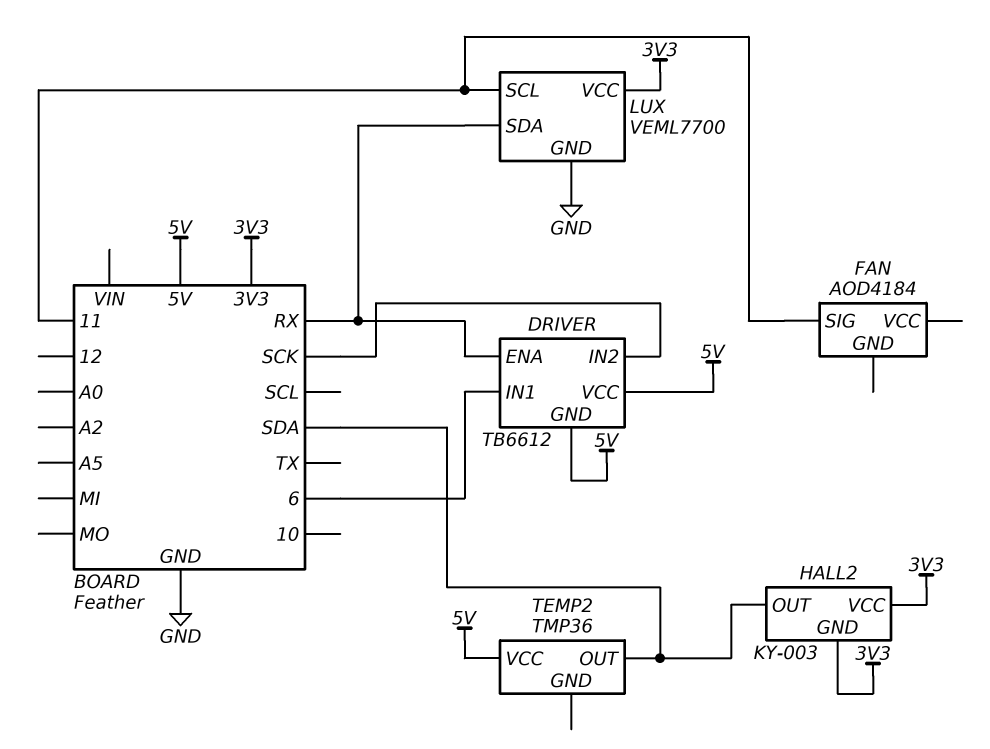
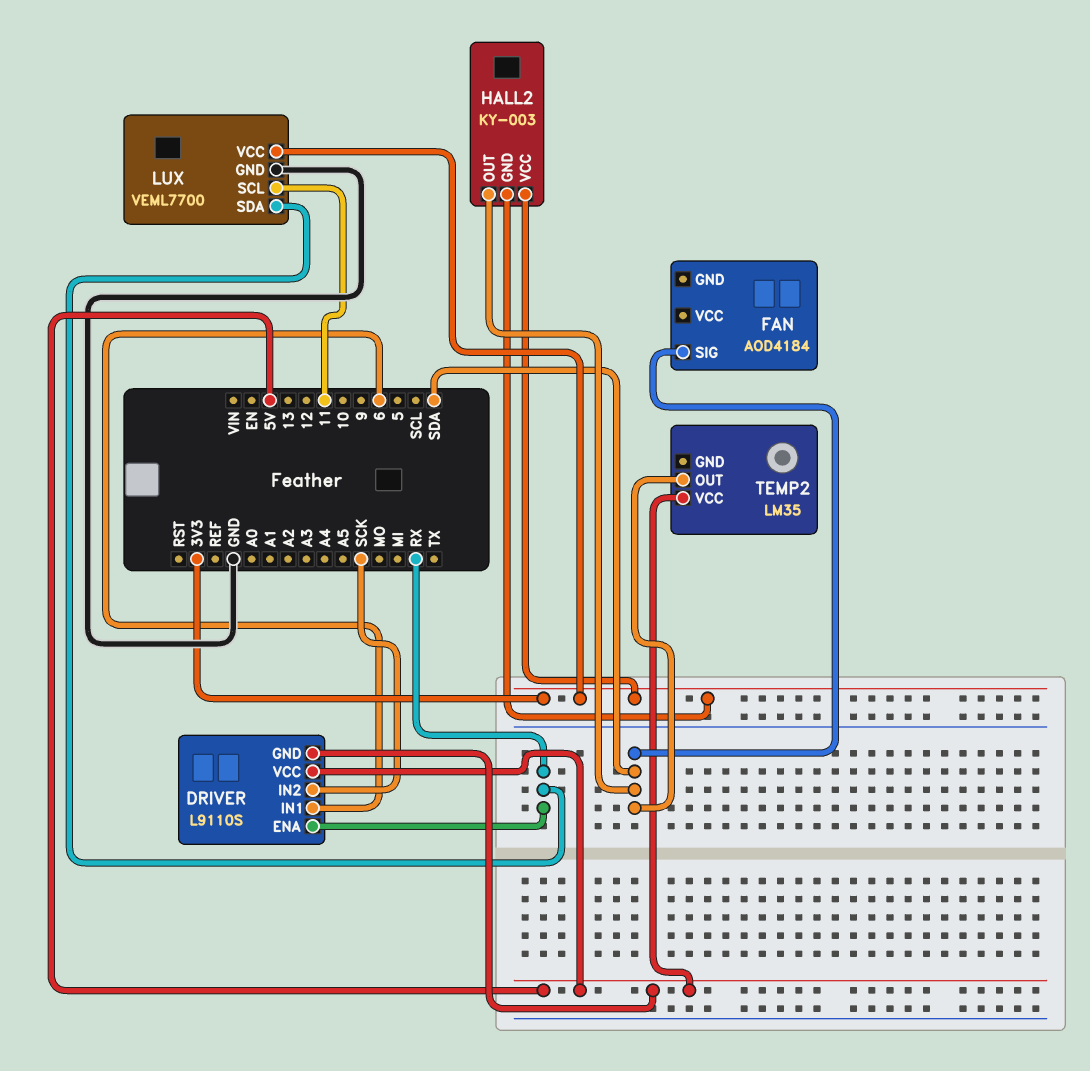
DRIVER: TB6612 -> L9110S
FAN pin SIG: 11 -> SDA
TEMP2: TMP36 -> LM35

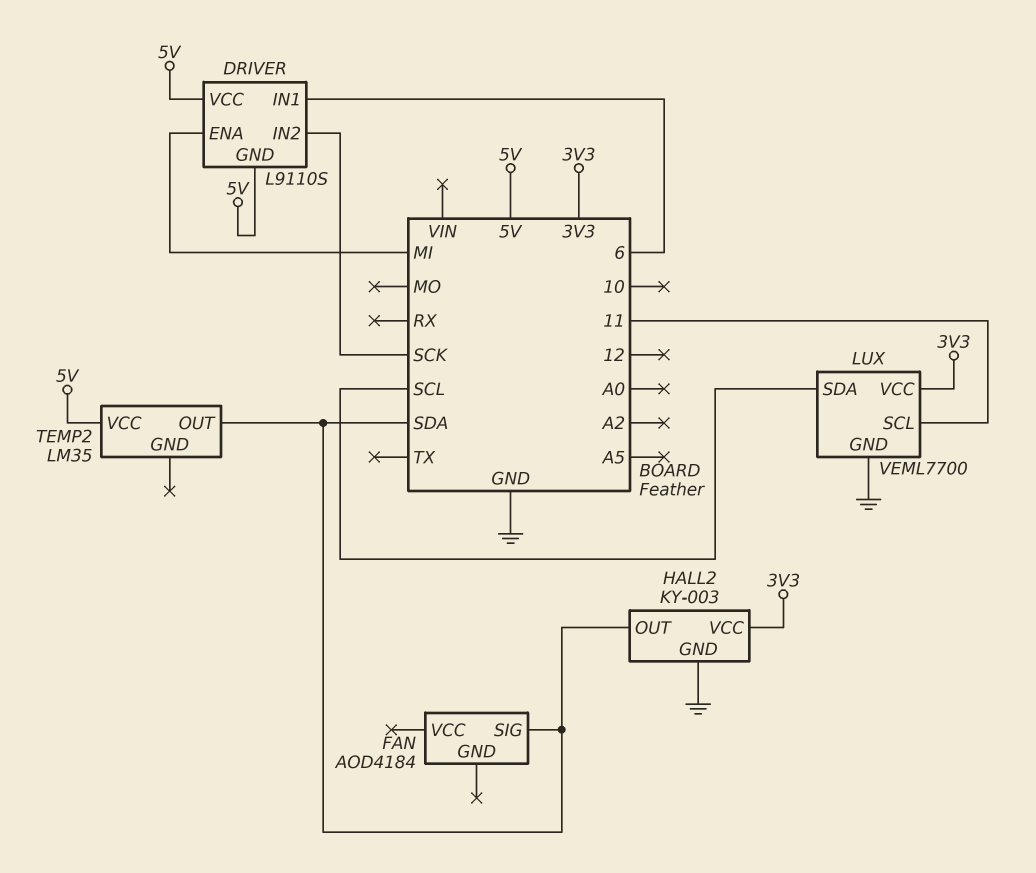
DRIVER pin ENA: RX -> MI
HALL2 pin GND: 3V3 -> GND
LUX pin SDA: RX -> SCL

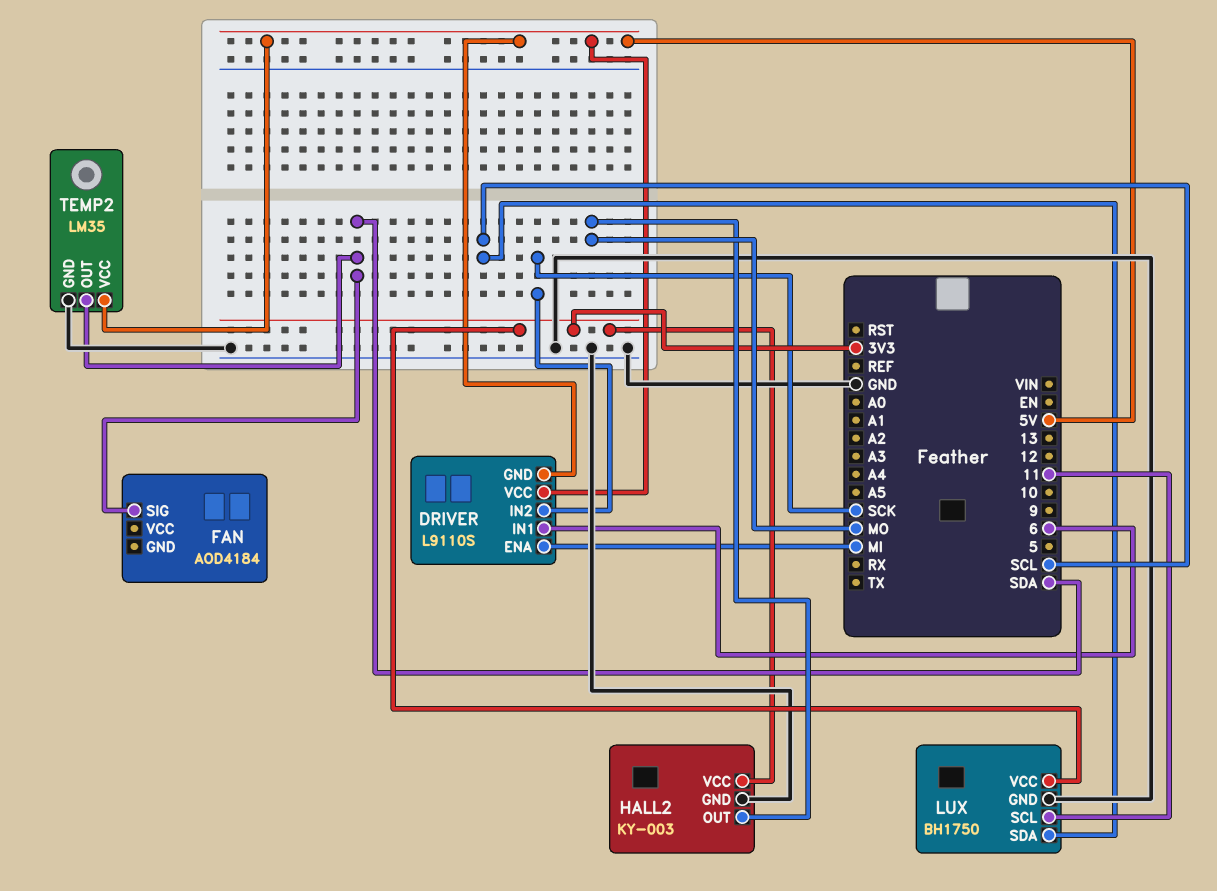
HALL2 pin OUT: SDA -> MO
LUX: VEML7700 -> BH1750
TEMP2 pin GND: none -> GND

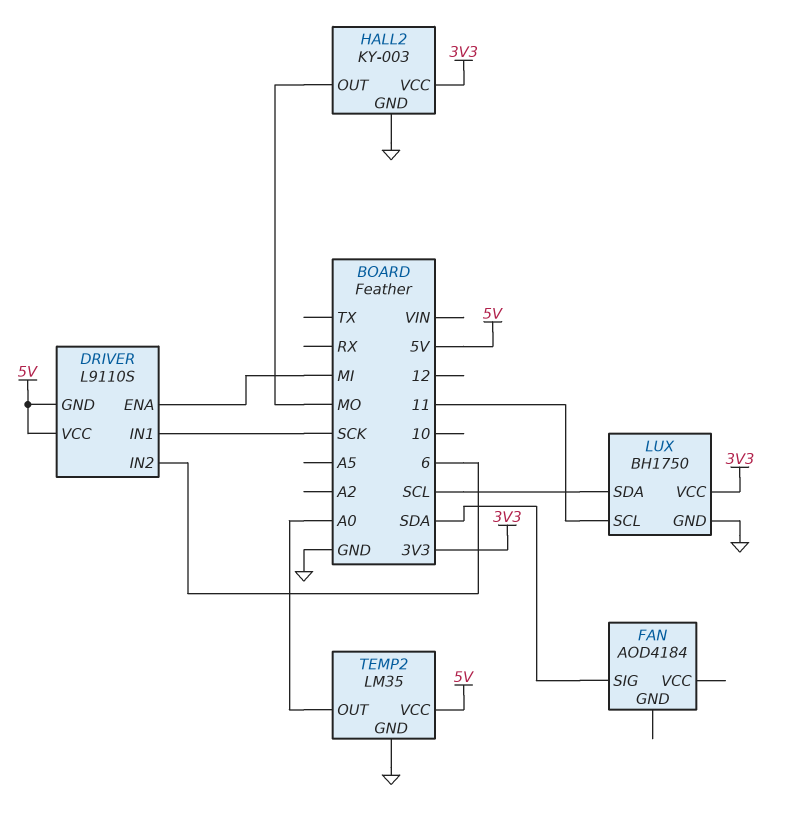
DRIVER pin IN1: 6 -> SCK
DRIVER pin IN2: SCK -> 6
TEMP2 pin OUT: SDA -> A0

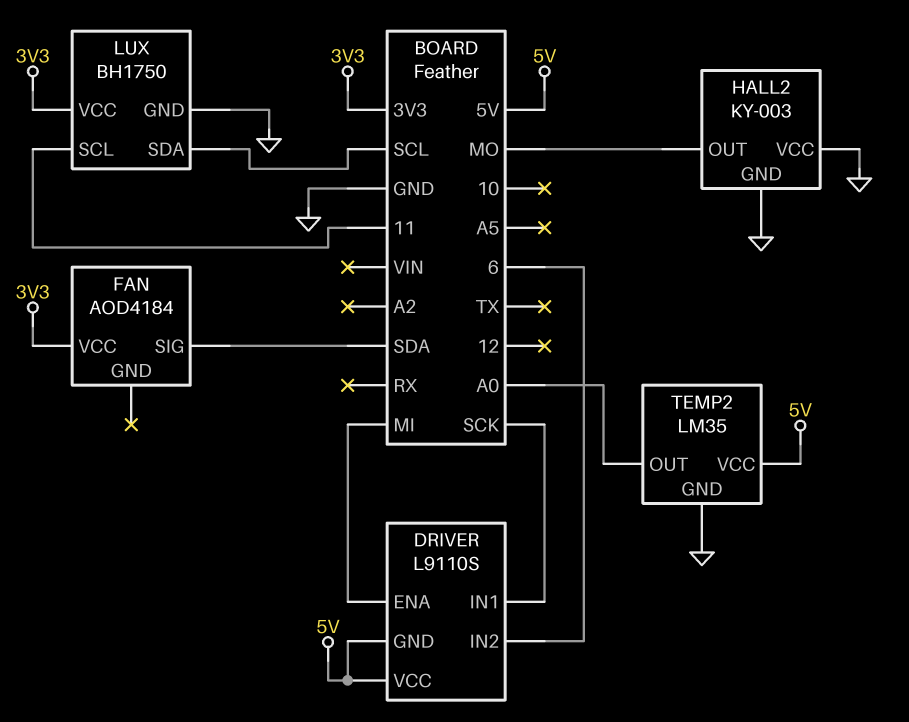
FAN pin VCC: none -> 3V3
HALL2 pin VCC: 3V3 -> GND

